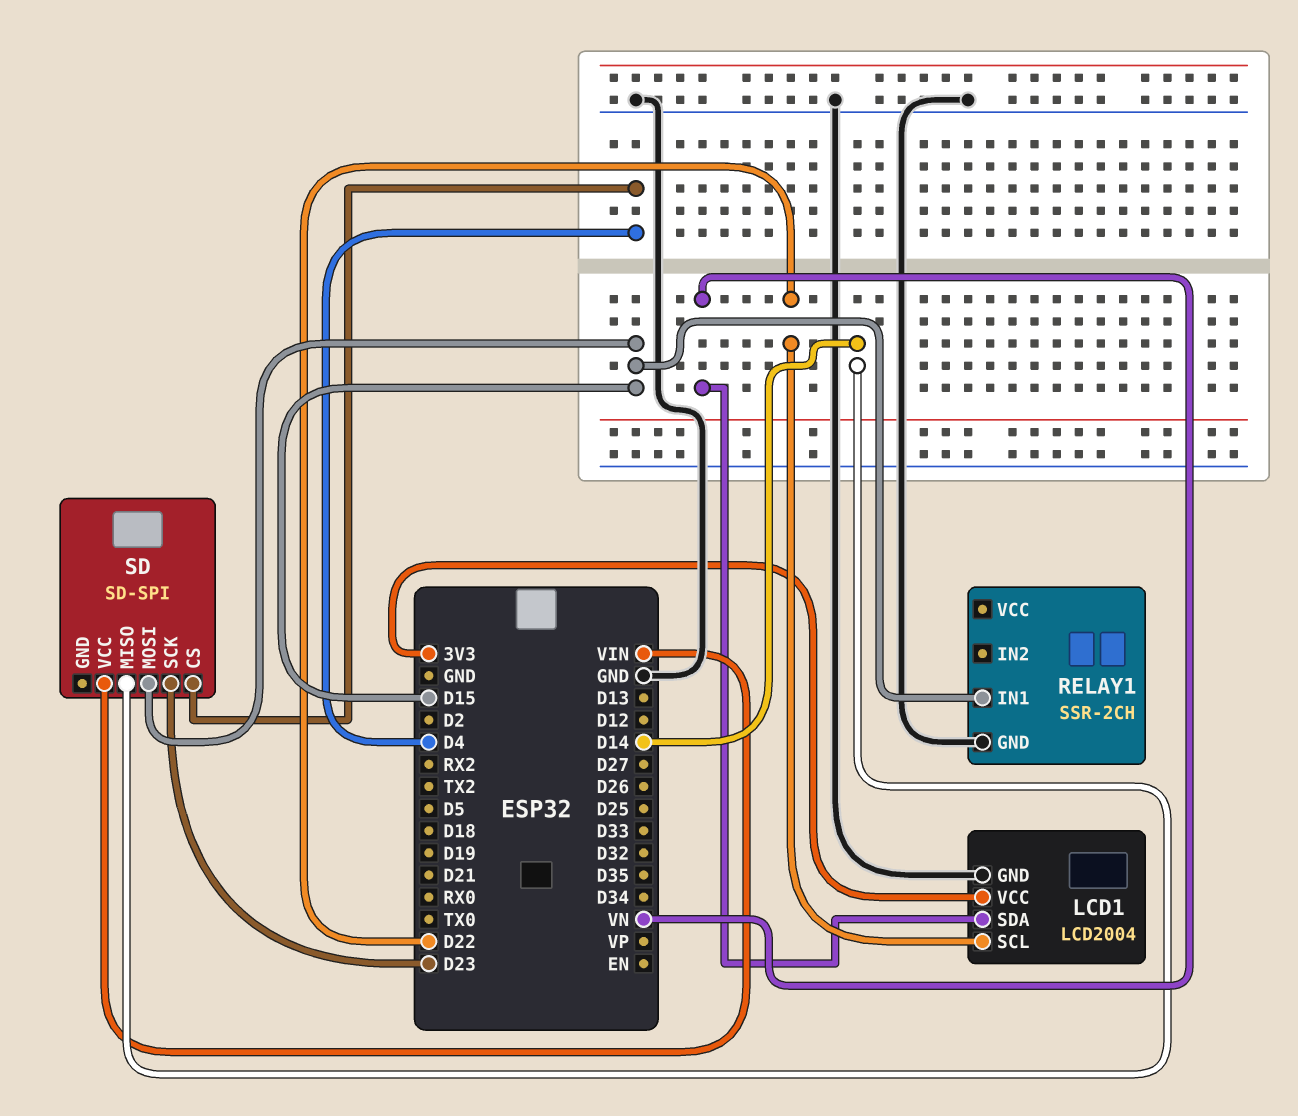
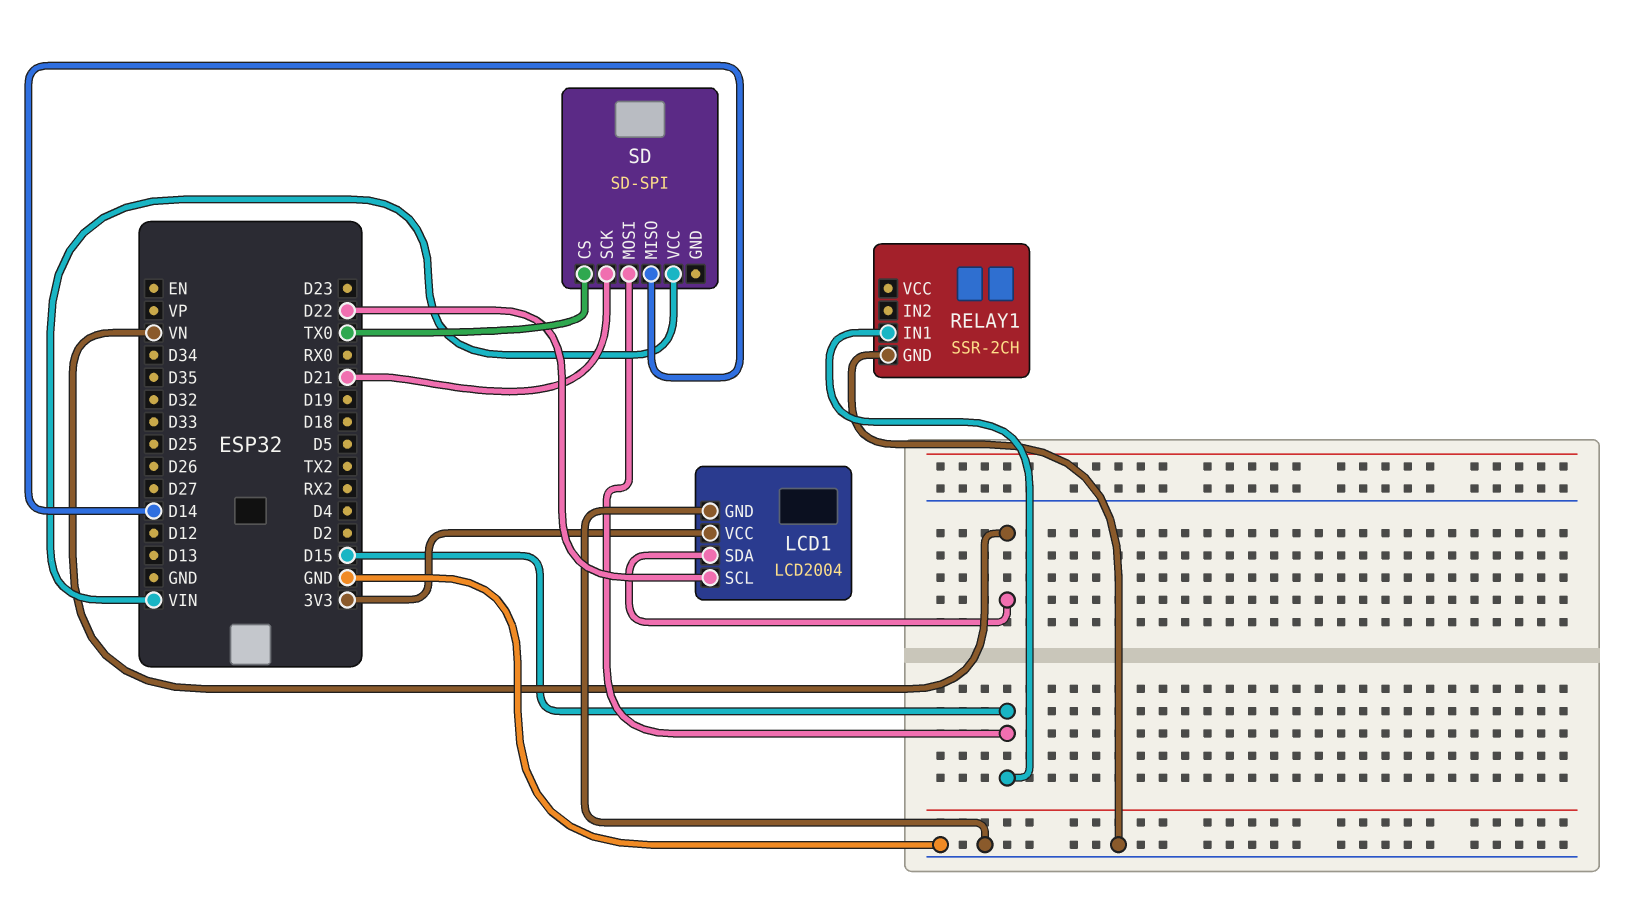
SD pin CS: D4 -> TX0
SD pin SCK: D23 -> D21

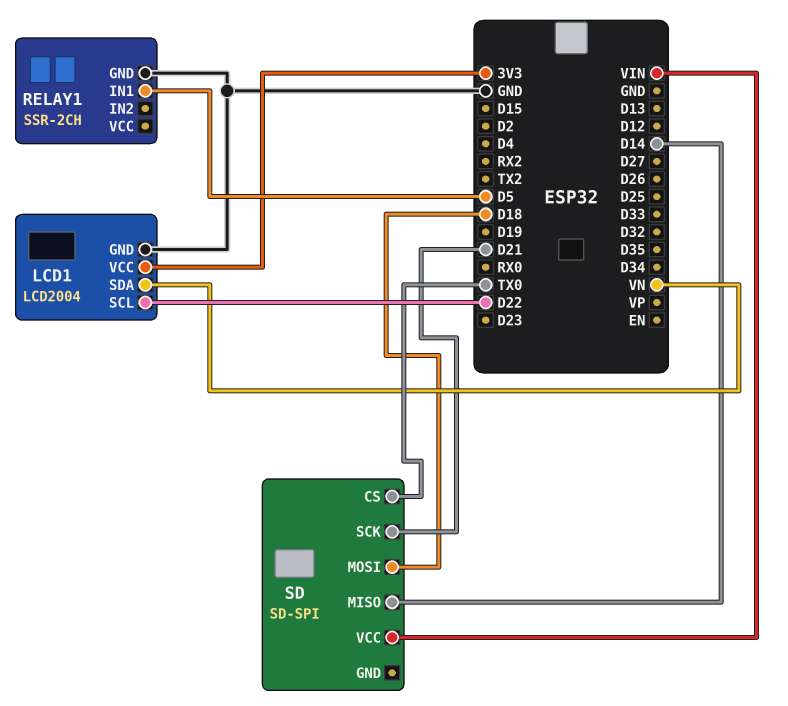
RELAY1 pin IN1: D15 -> D5
SD pin MOSI: D15 -> D18

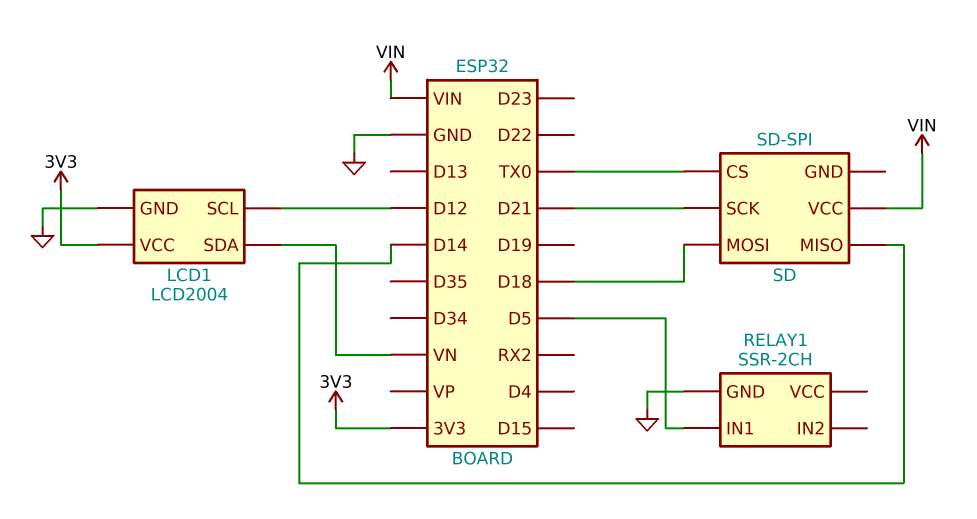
LCD1 pin SCL: D22 -> D12

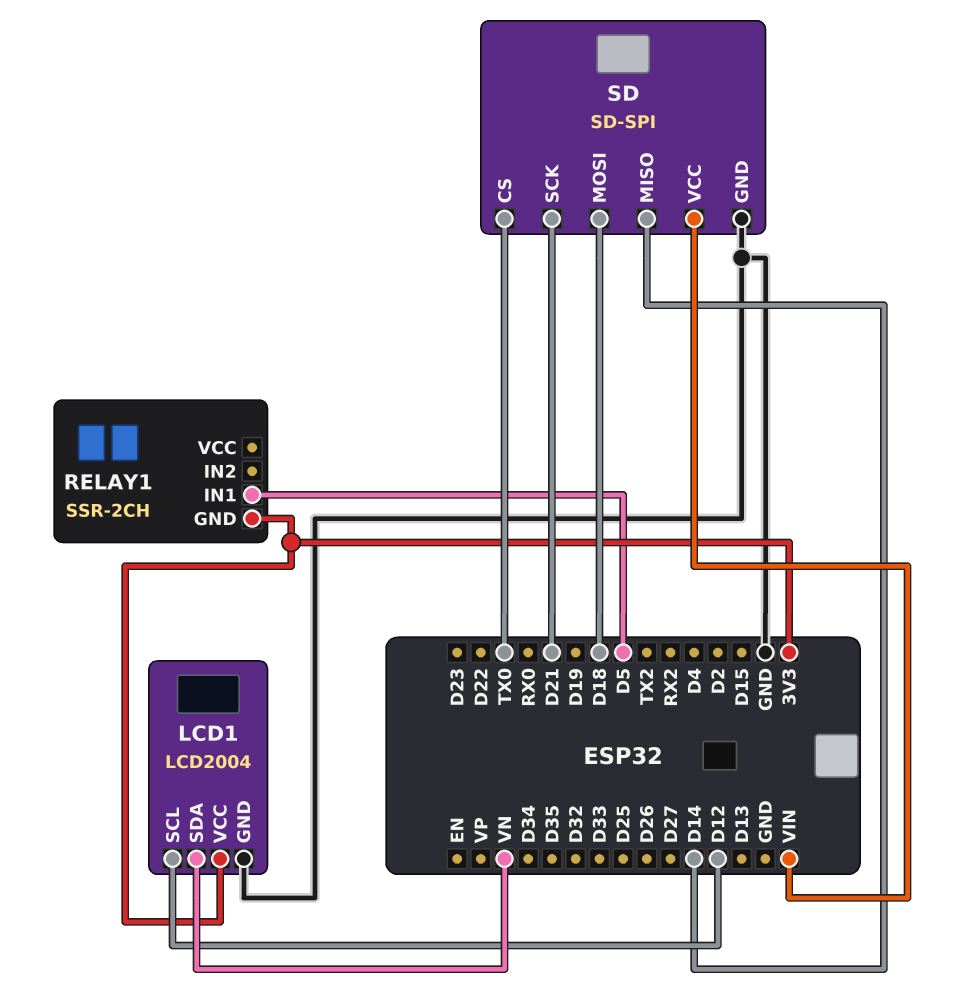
RELAY1 pin GND: GND -> 3V3
SD pin GND: none -> GND

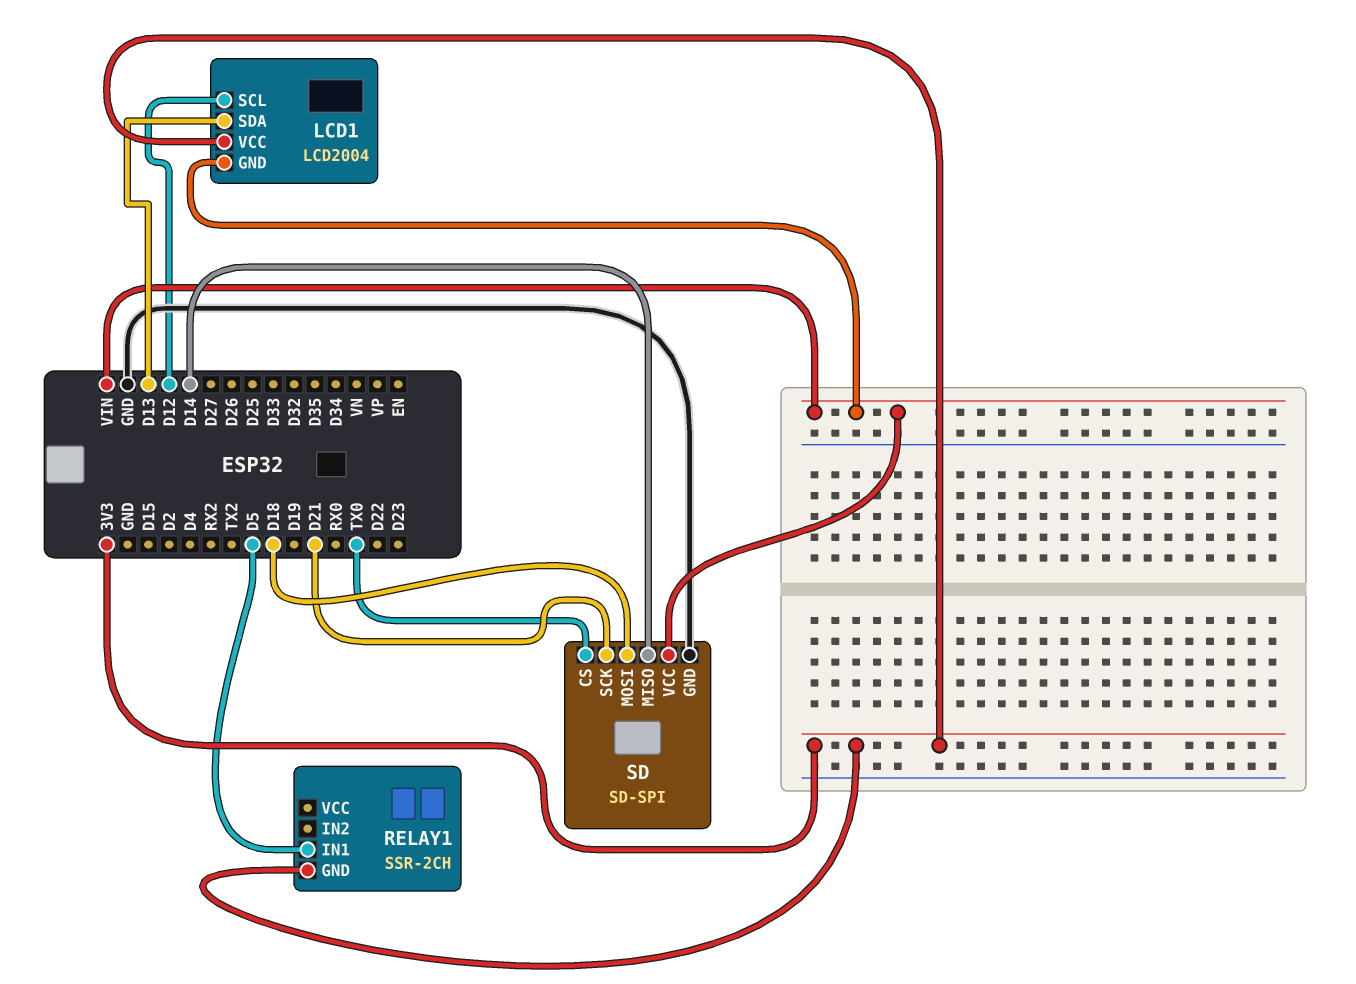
LCD1 pin GND: GND -> VIN
LCD1 pin SDA: VN -> D13

